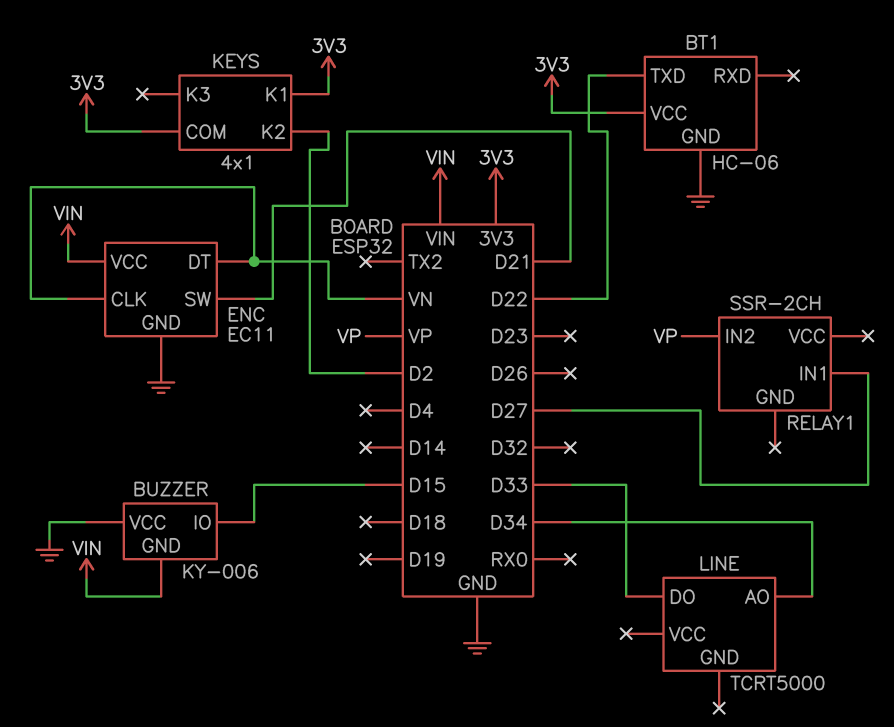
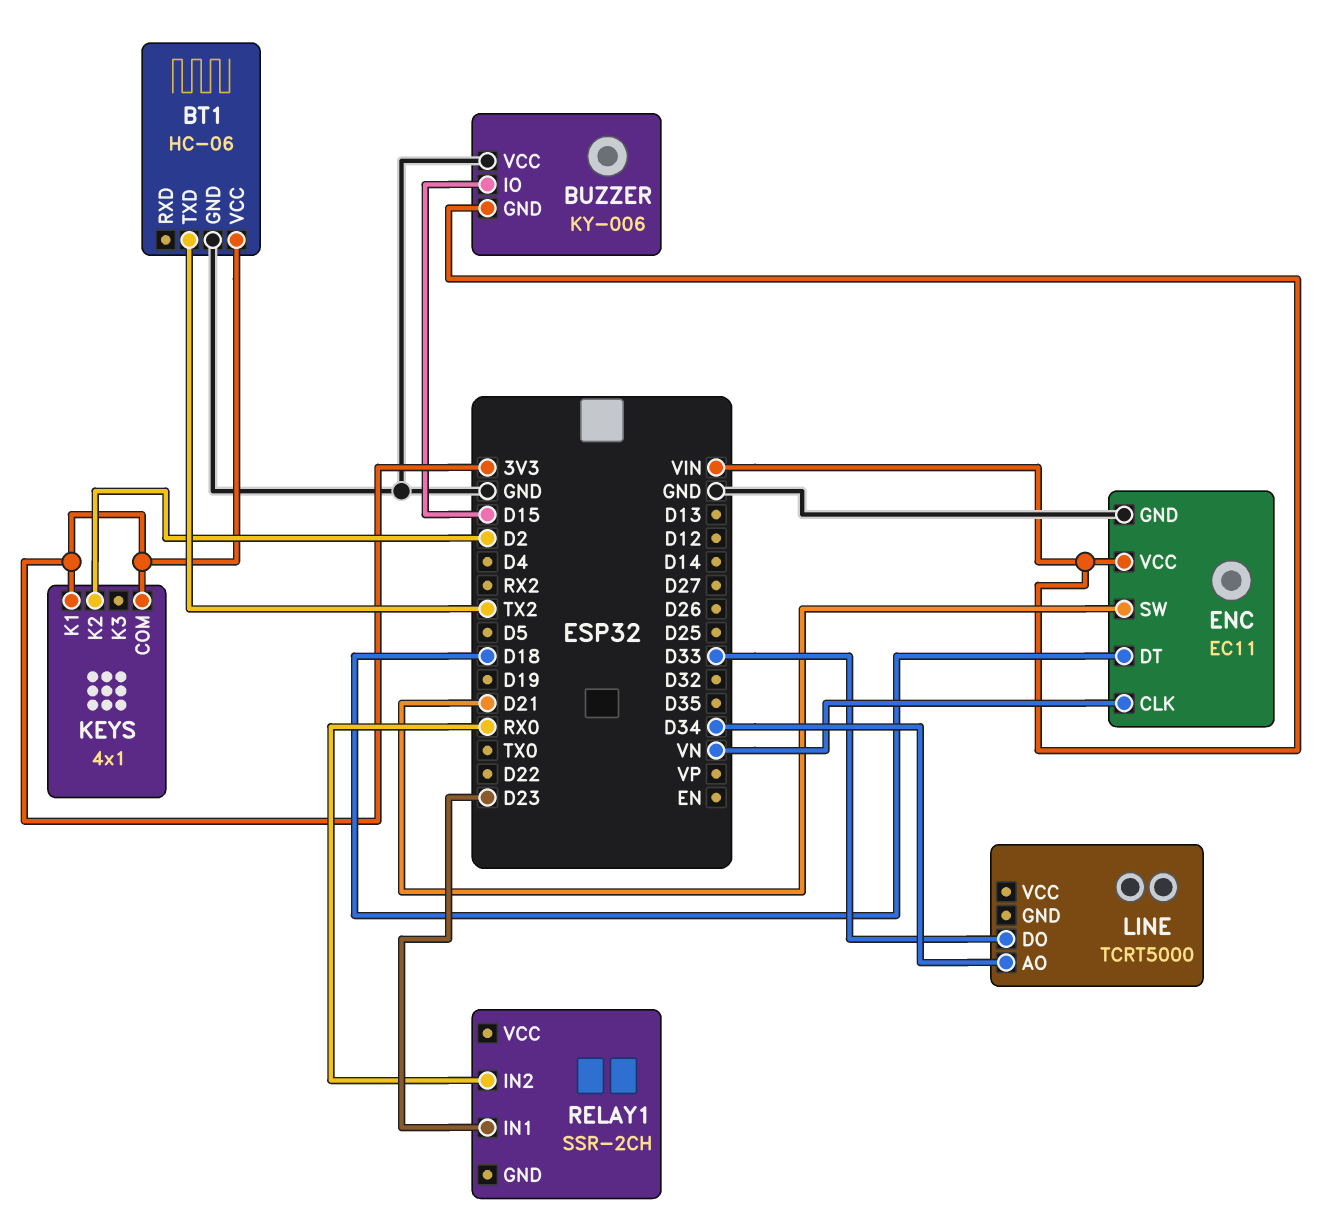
BT1 pin TXD: D22 -> TX2
ENC pin DT: VN -> D18
RELAY1 pin IN1: D27 -> D23
RELAY1 pin IN2: VP -> RX0

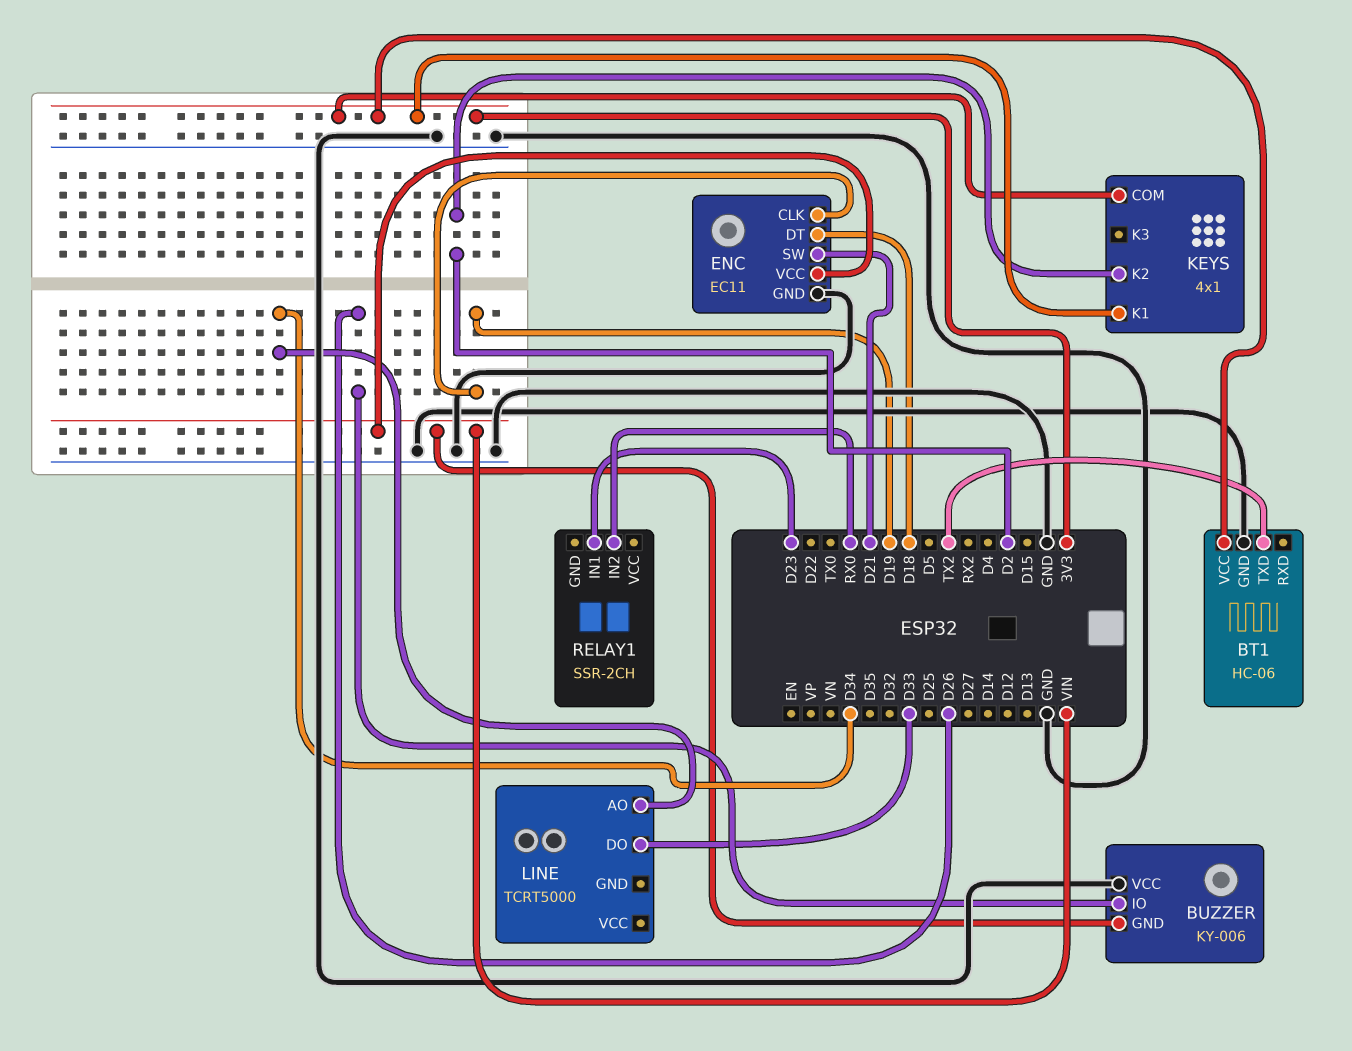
BUZZER pin IO: D15 -> D26
ENC pin CLK: VN -> D19

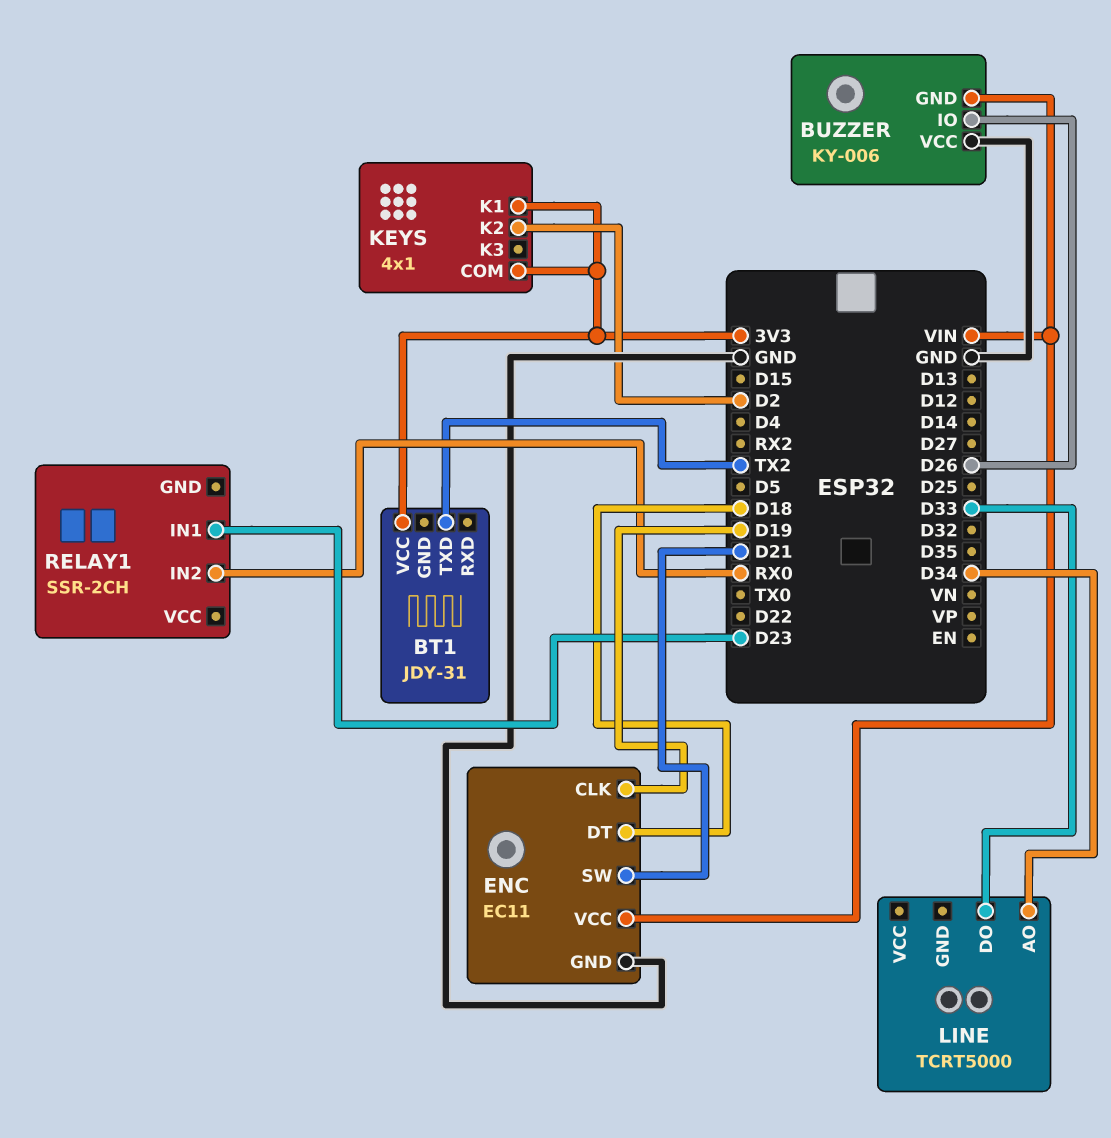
BT1: HC-06 -> JDY-31
BT1 pin GND: GND -> none

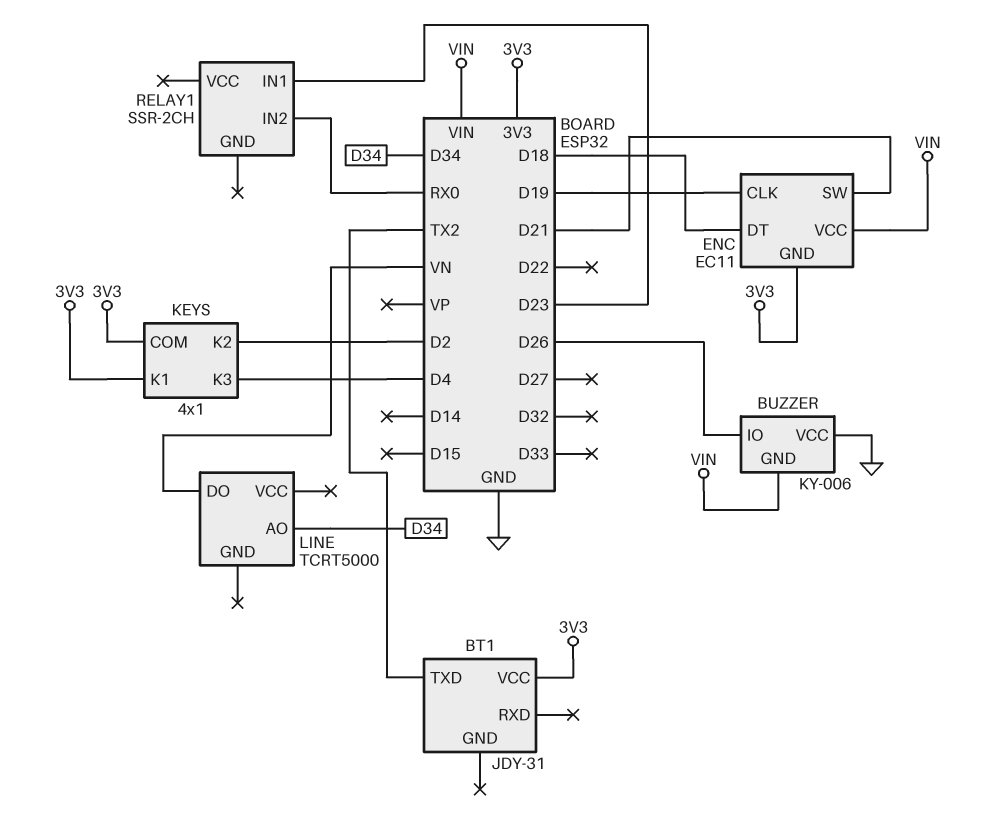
ENC pin GND: GND -> 3V3
KEYS pin K3: none -> D4
LINE pin DO: D33 -> VN

